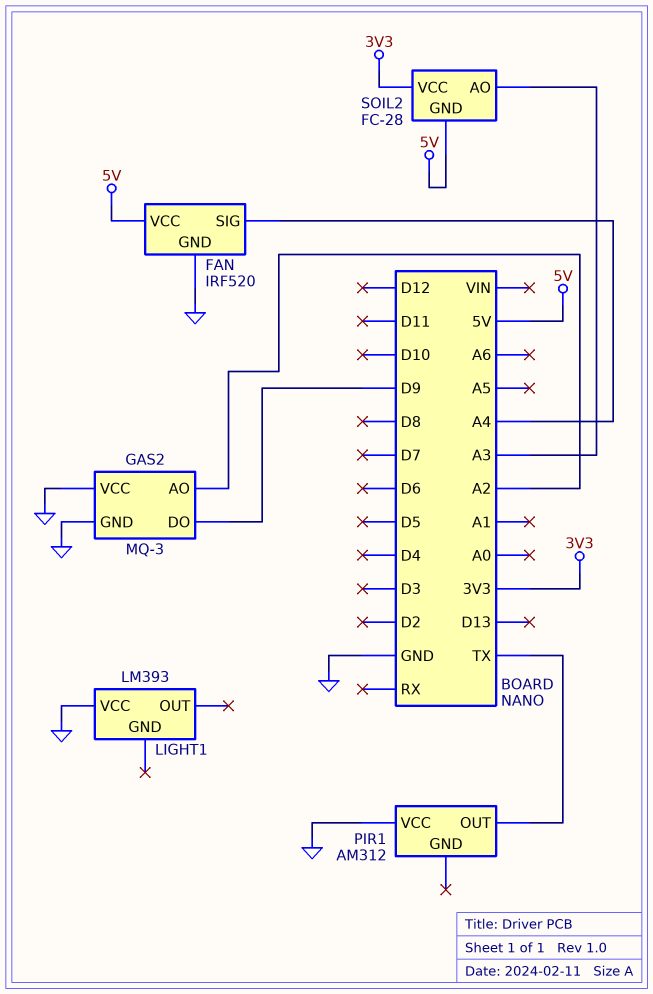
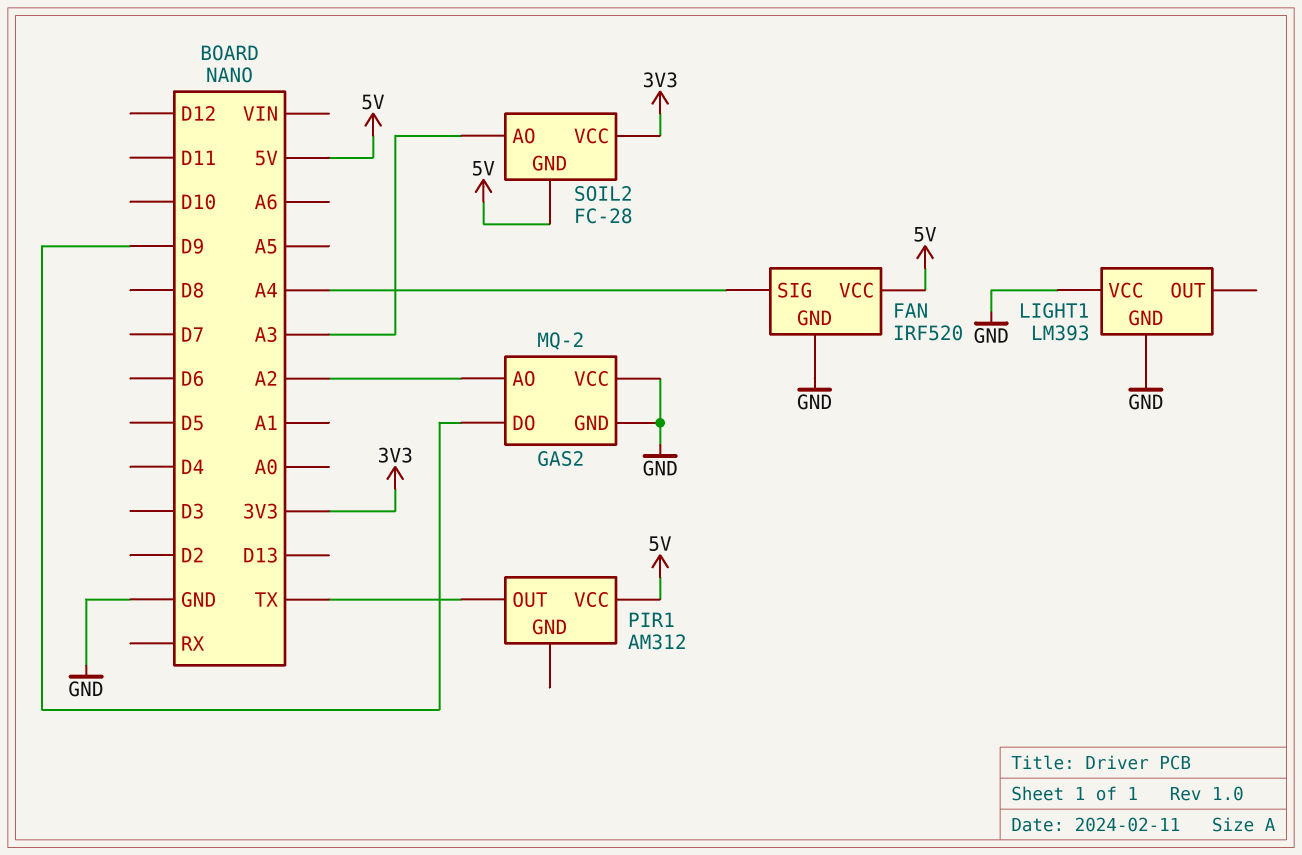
GAS2: MQ-3 -> MQ-2
LIGHT1 pin GND: none -> GND
PIR1 pin VCC: GND -> 5V

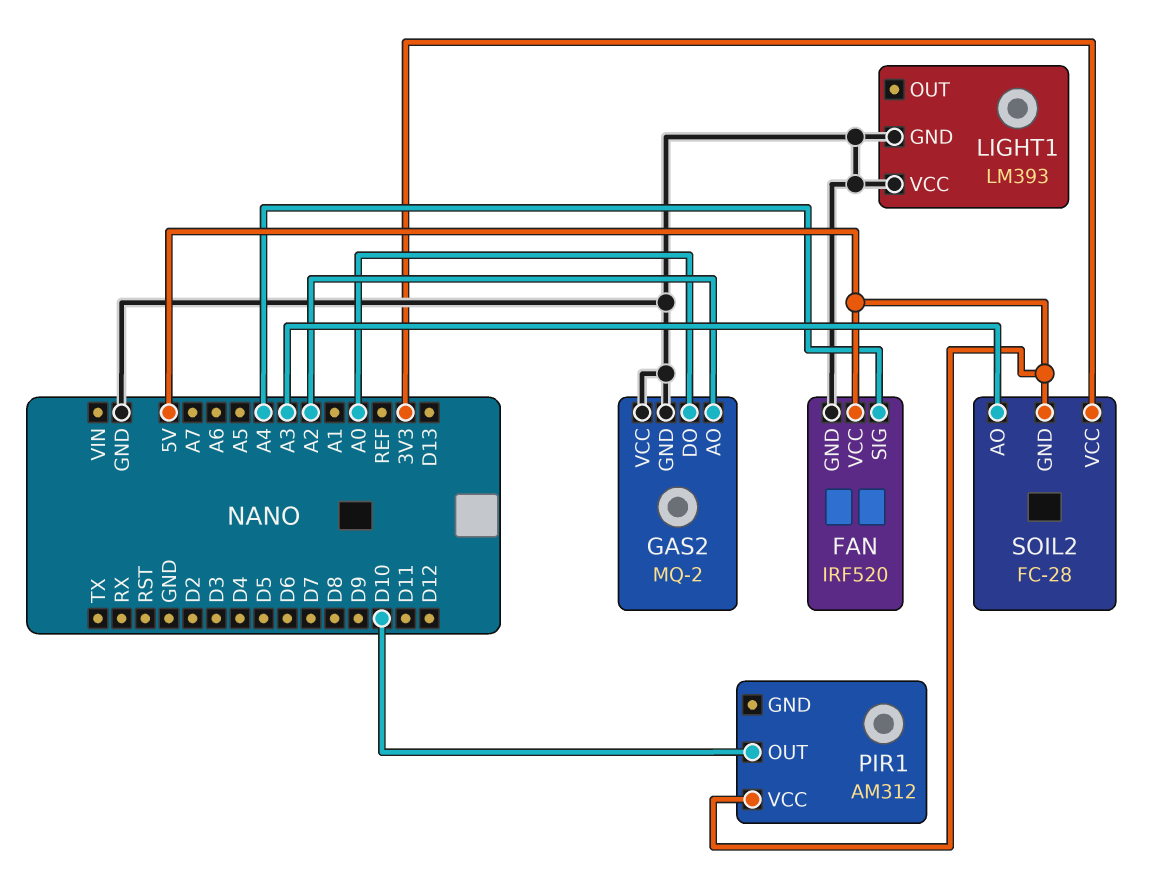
GAS2 pin DO: D9 -> A0
PIR1 pin OUT: TX -> D10

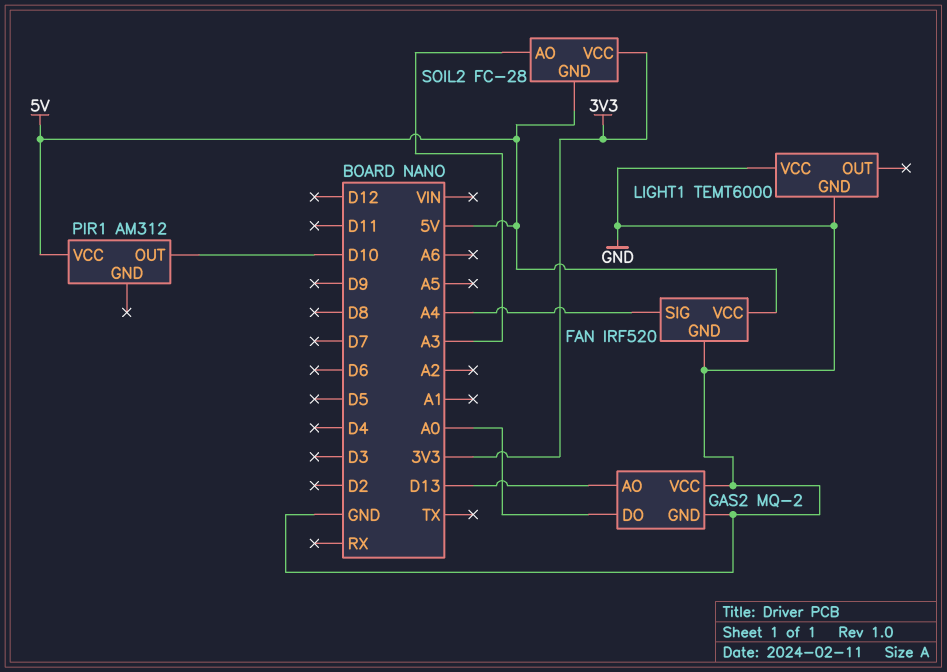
GAS2 pin AO: A2 -> D13
LIGHT1: LM393 -> TEMT6000

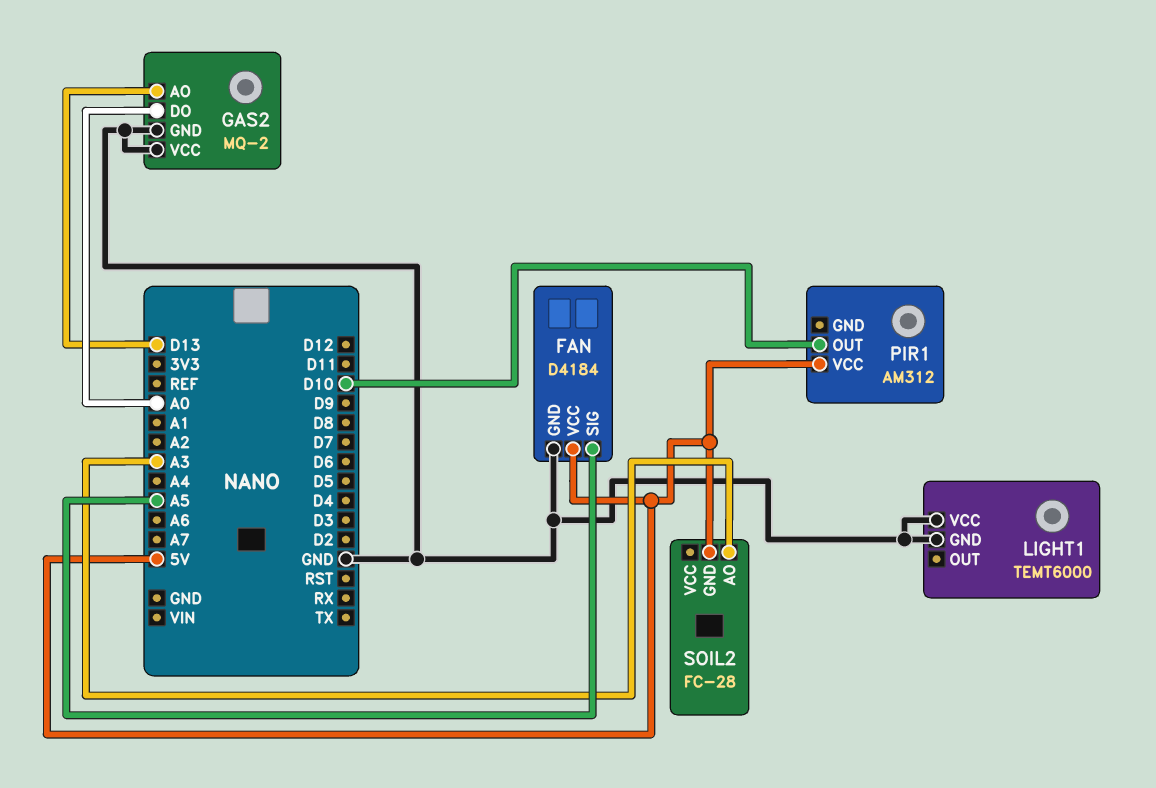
FAN: IRF520 -> D4184
FAN pin SIG: A4 -> A5
SOIL2 pin VCC: 3V3 -> none

